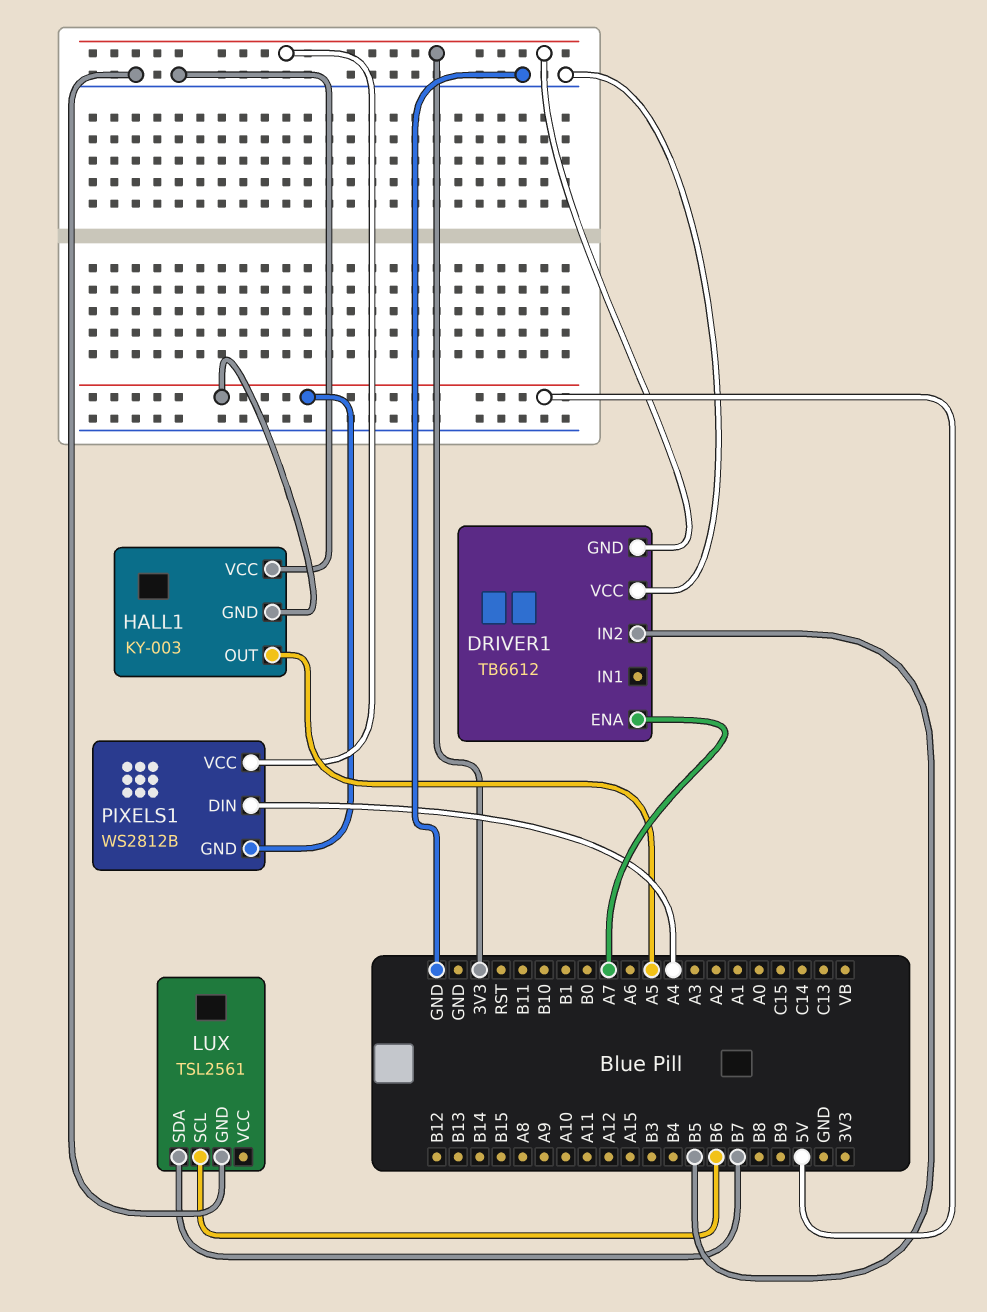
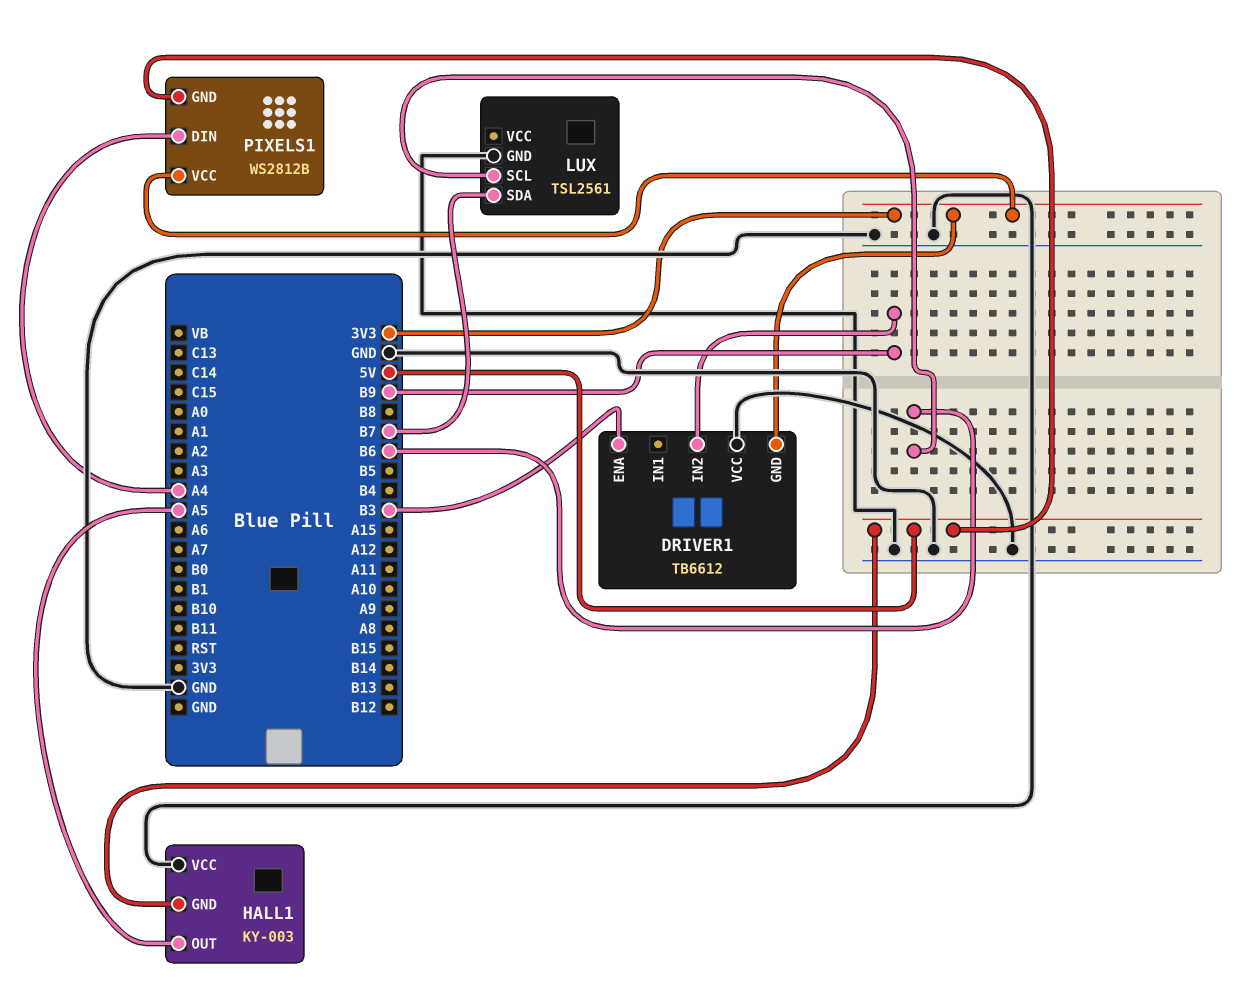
DRIVER1 pin ENA: A7 -> B3
DRIVER1 pin IN2: B5 -> B9

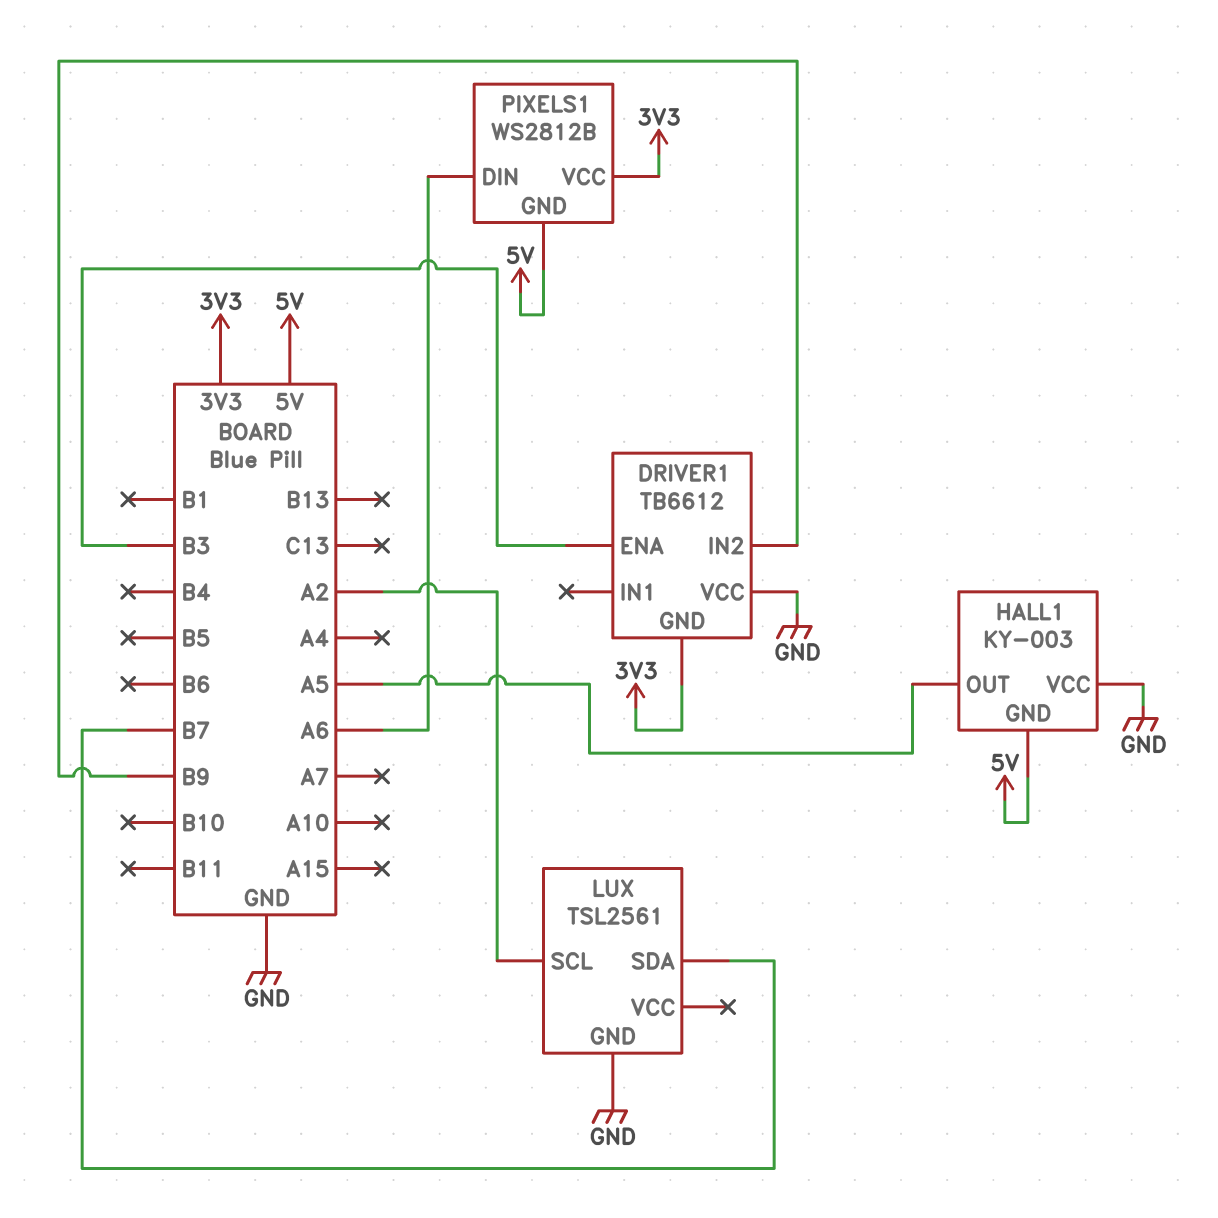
LUX pin SCL: B6 -> A2
PIXELS1 pin DIN: A4 -> A6

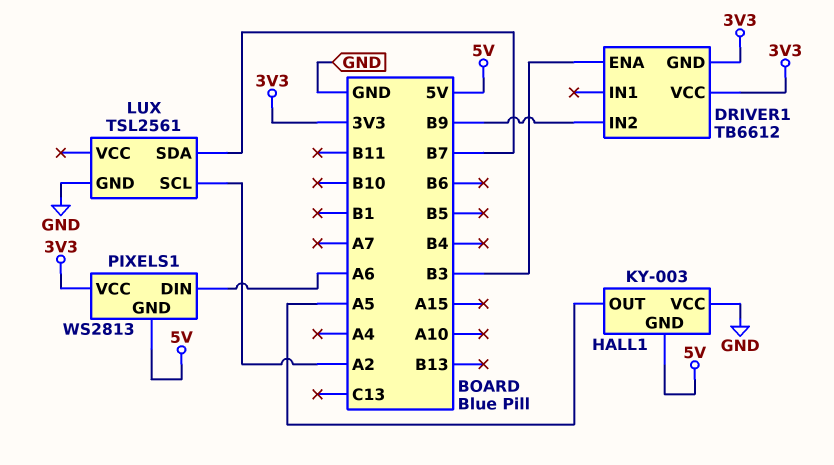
DRIVER1 pin VCC: GND -> 3V3
PIXELS1: WS2812B -> WS2813

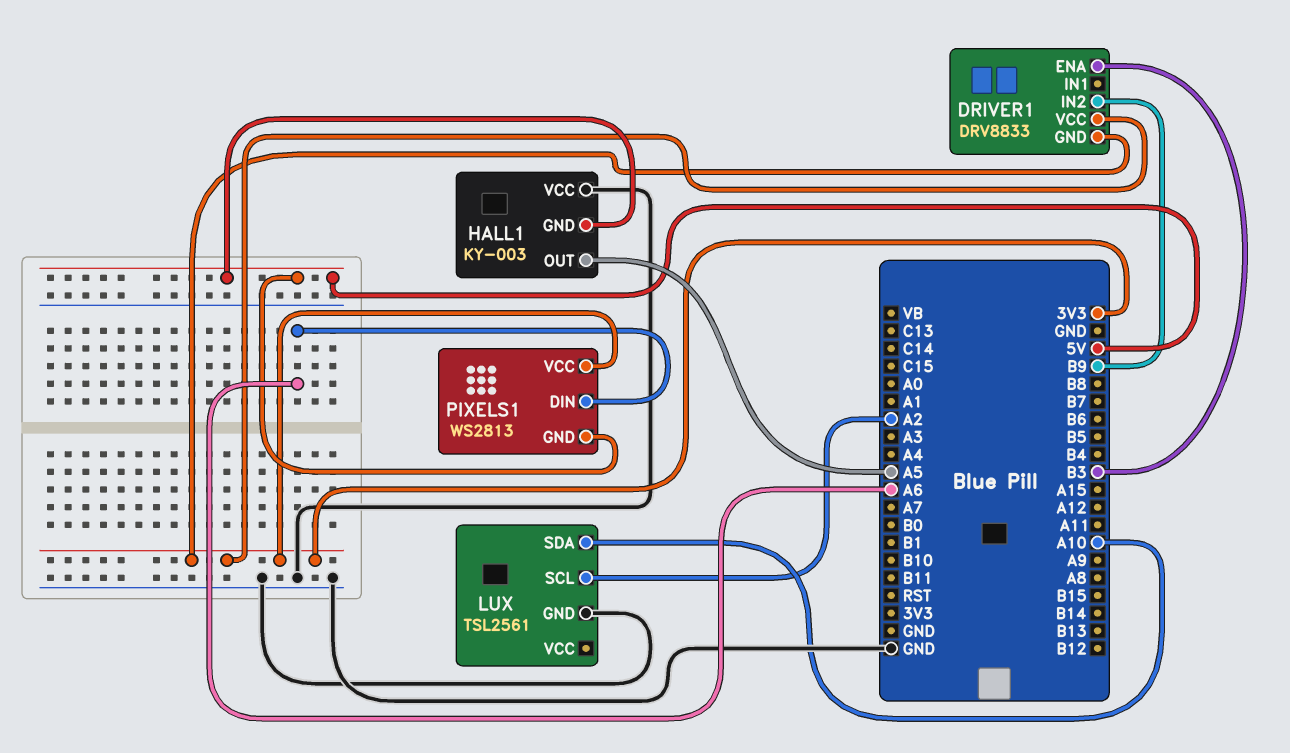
DRIVER1: TB6612 -> DRV8833
LUX pin SDA: B7 -> A10

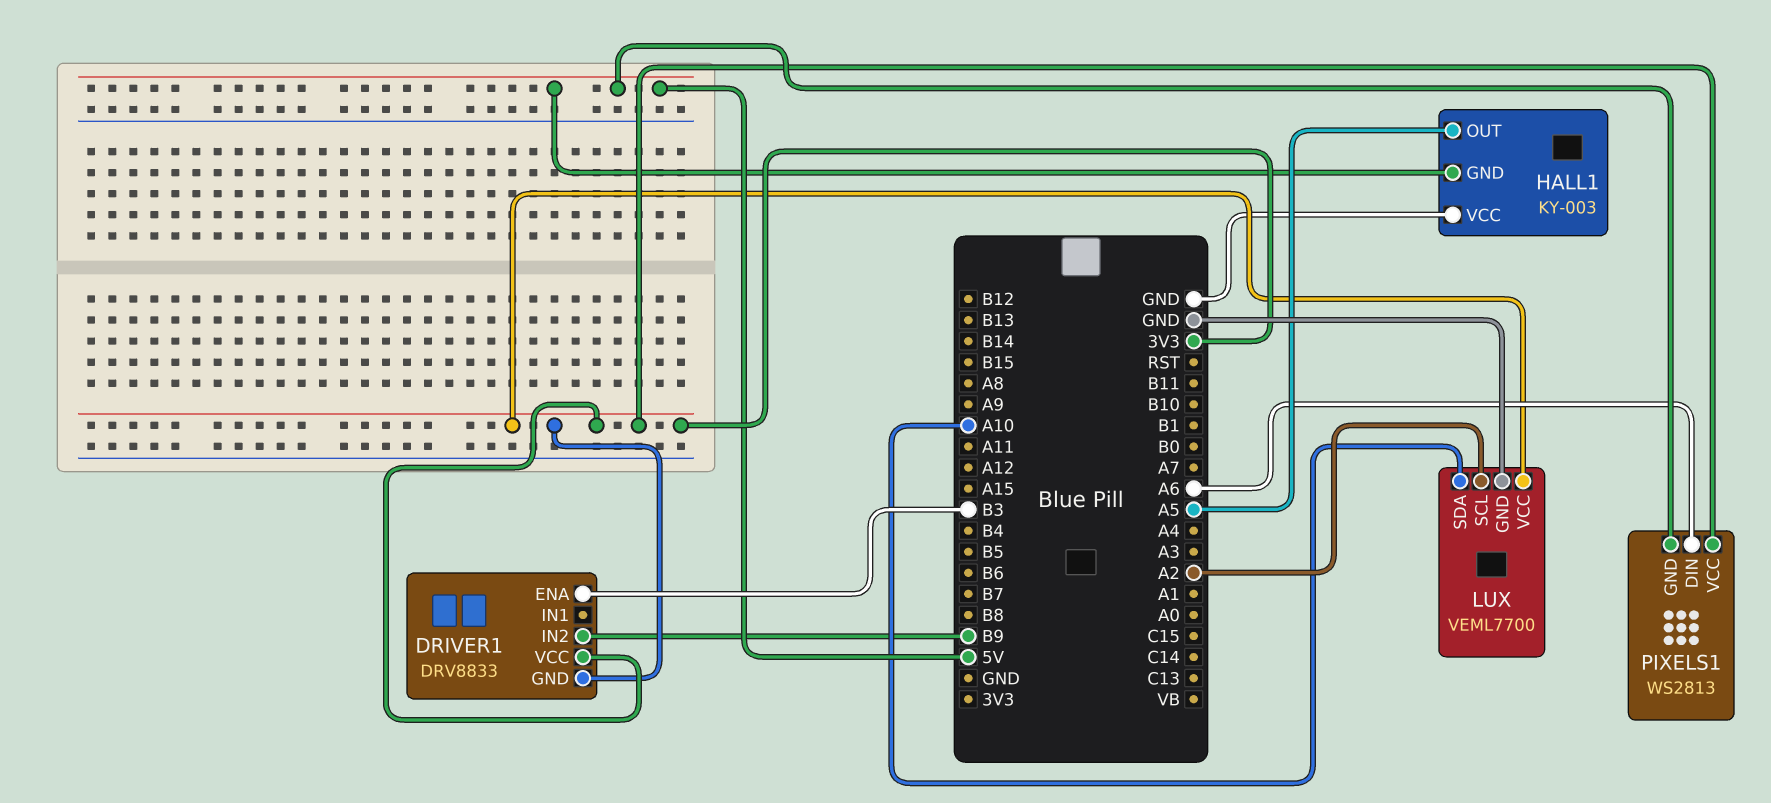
LUX: TSL2561 -> VEML7700
LUX pin VCC: none -> 3V3

